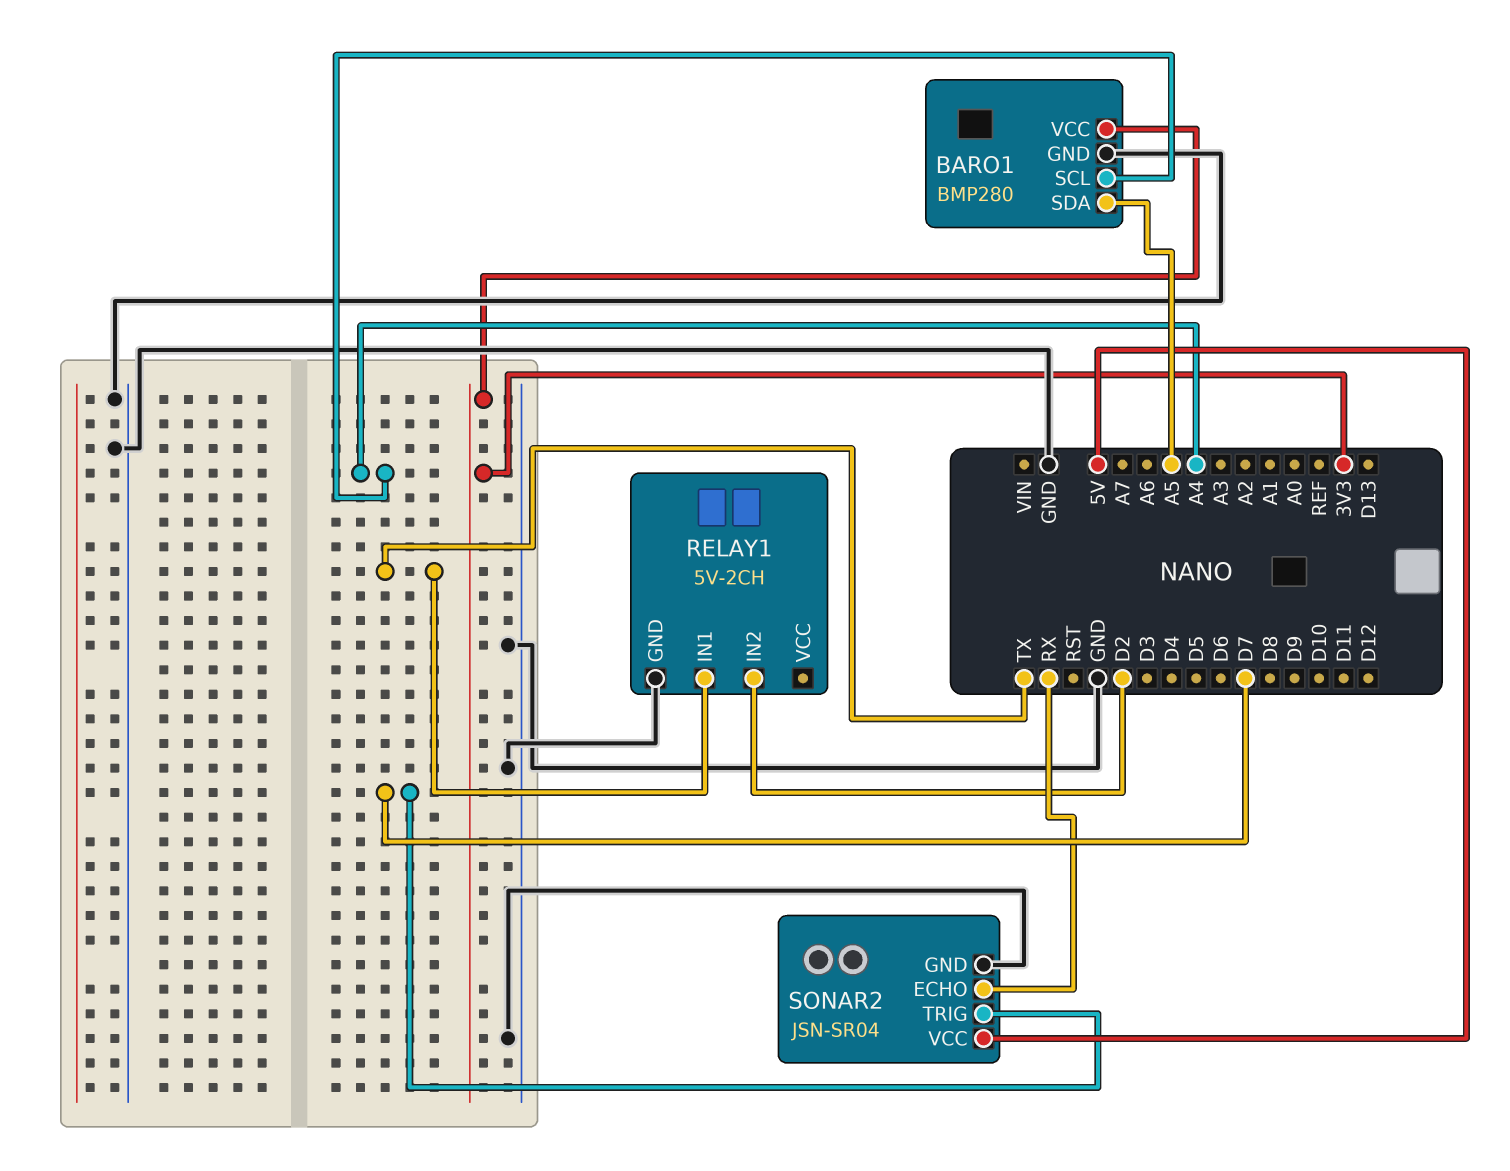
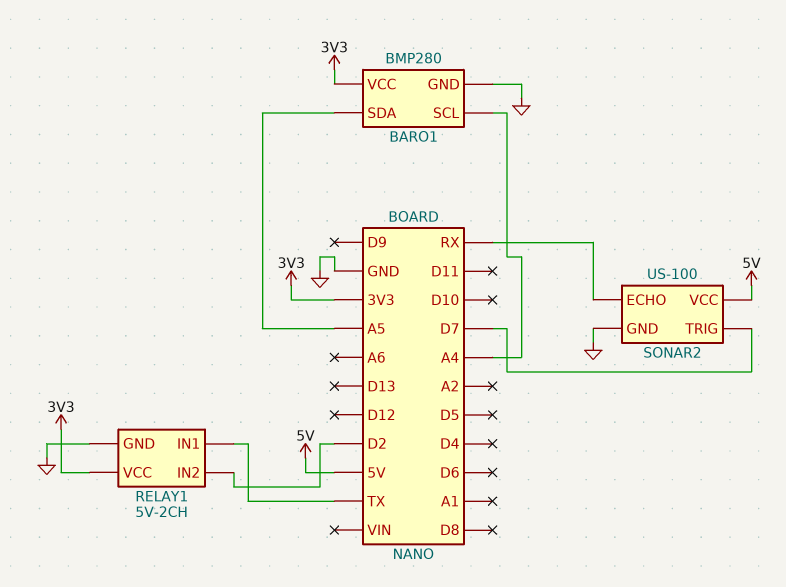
RELAY1 pin VCC: none -> 3V3
SONAR2: JSN-SR04 -> US-100

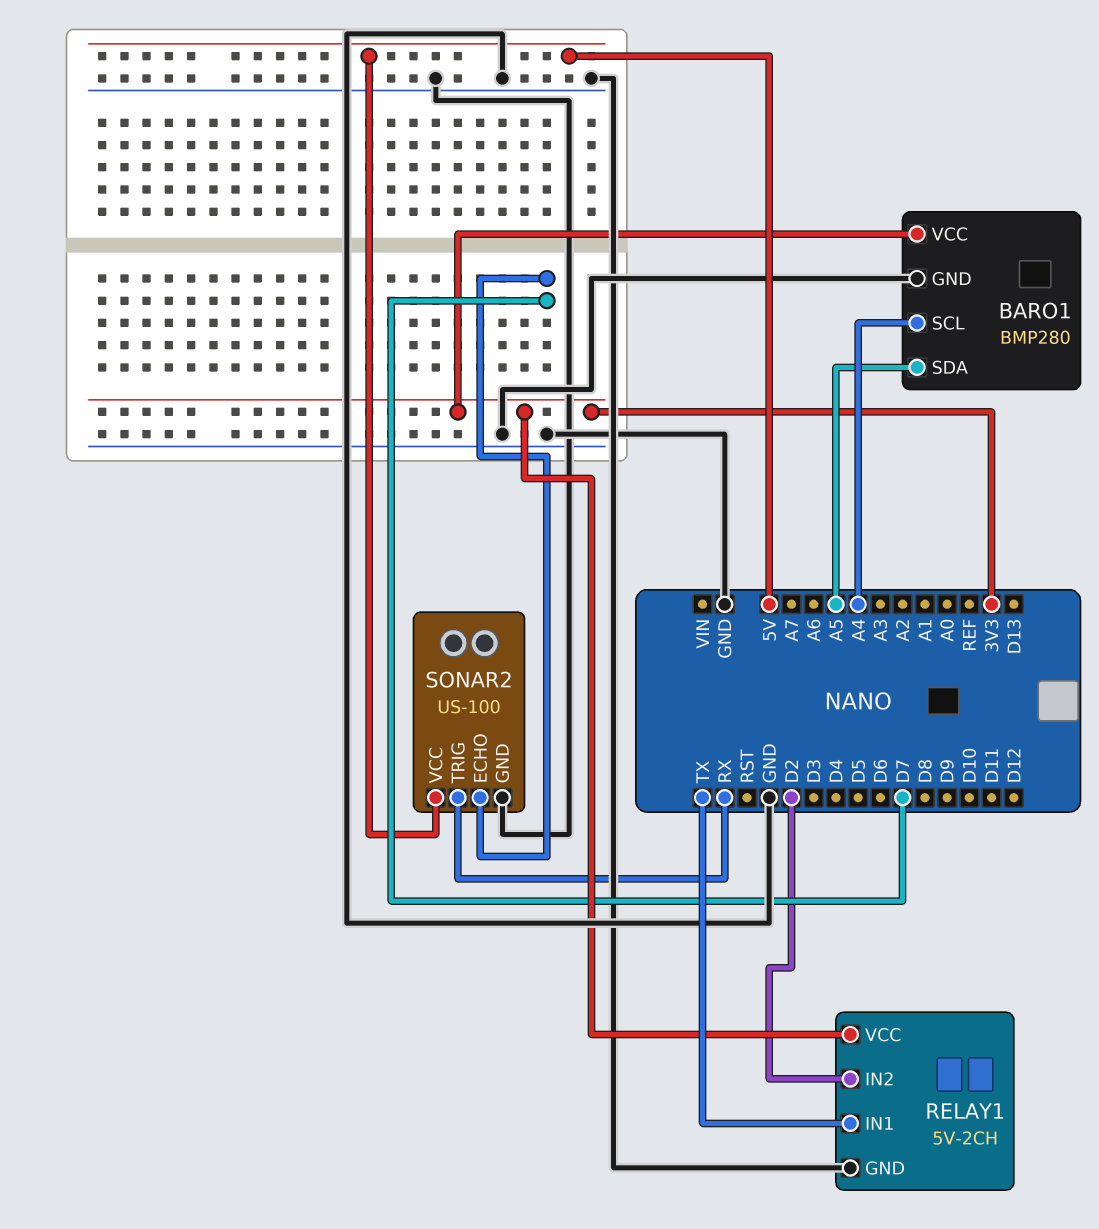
SONAR2 pin ECHO: RX -> D7
SONAR2 pin TRIG: D7 -> RX

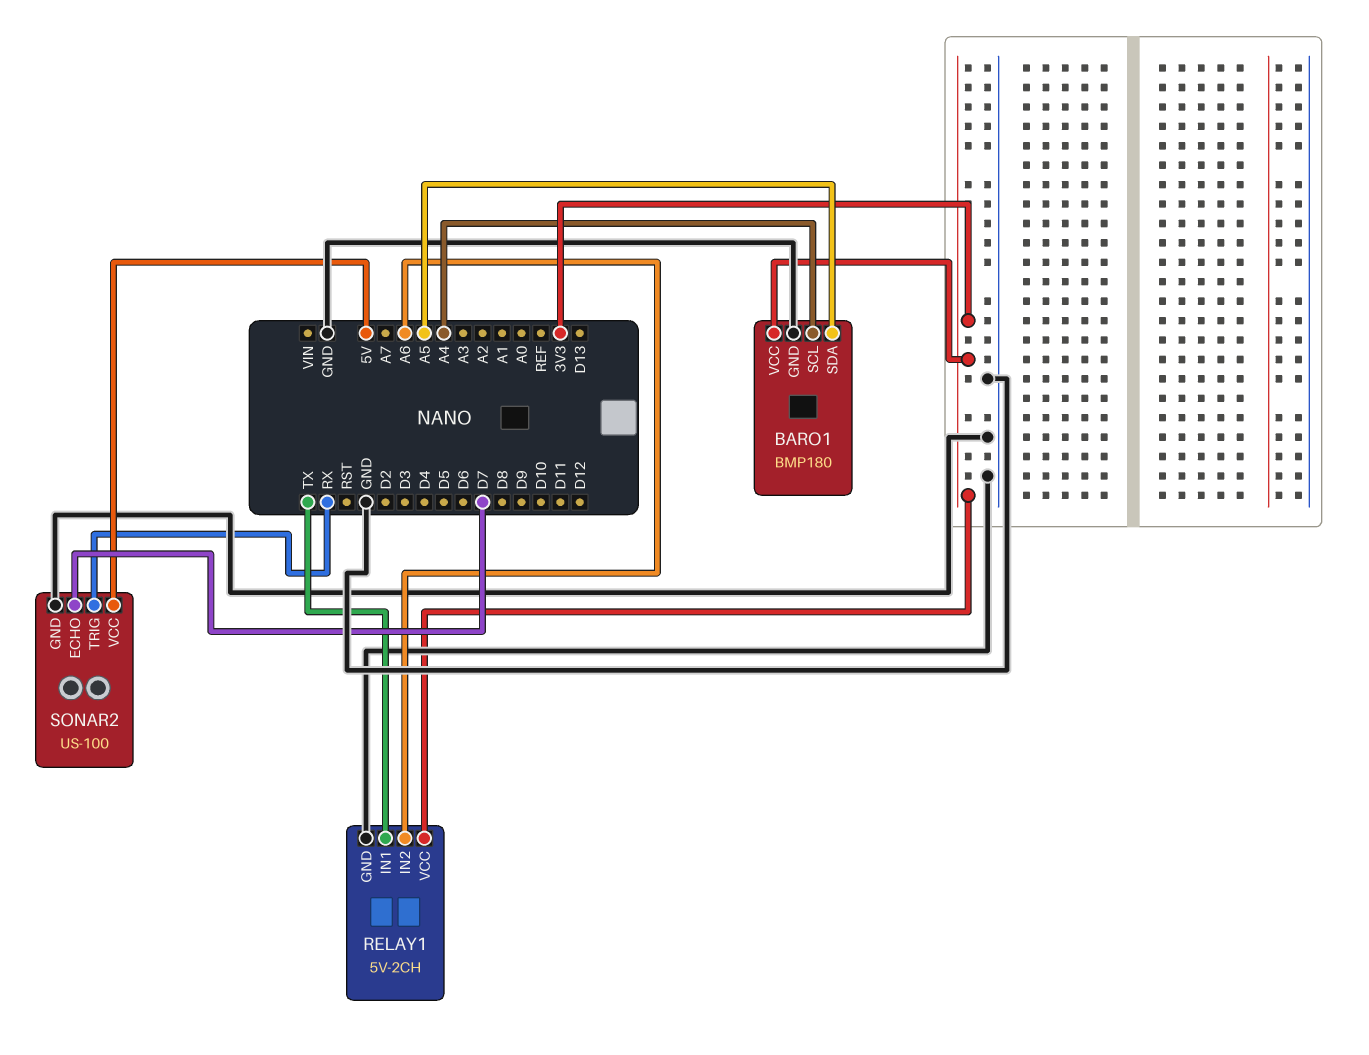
BARO1: BMP280 -> BMP180
RELAY1 pin IN2: D2 -> A6

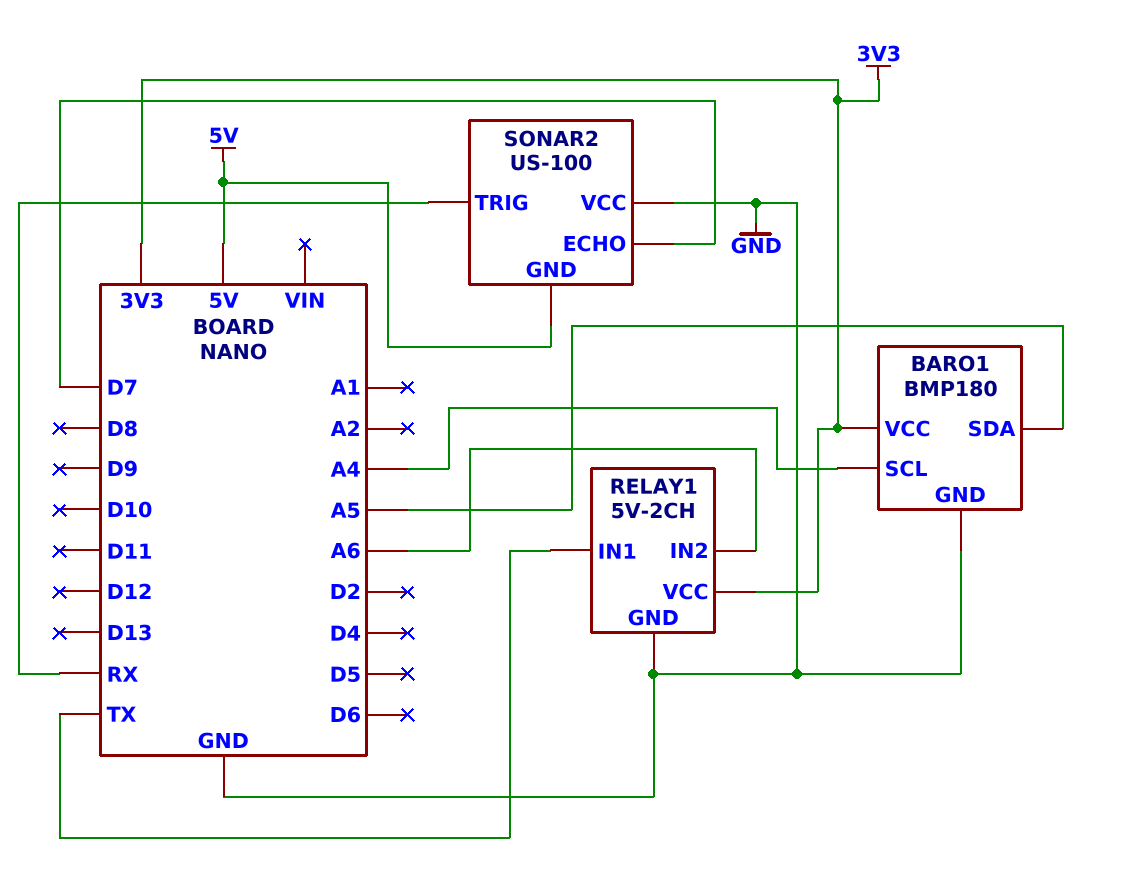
SONAR2 pin GND: GND -> 5V
SONAR2 pin VCC: 5V -> GND

